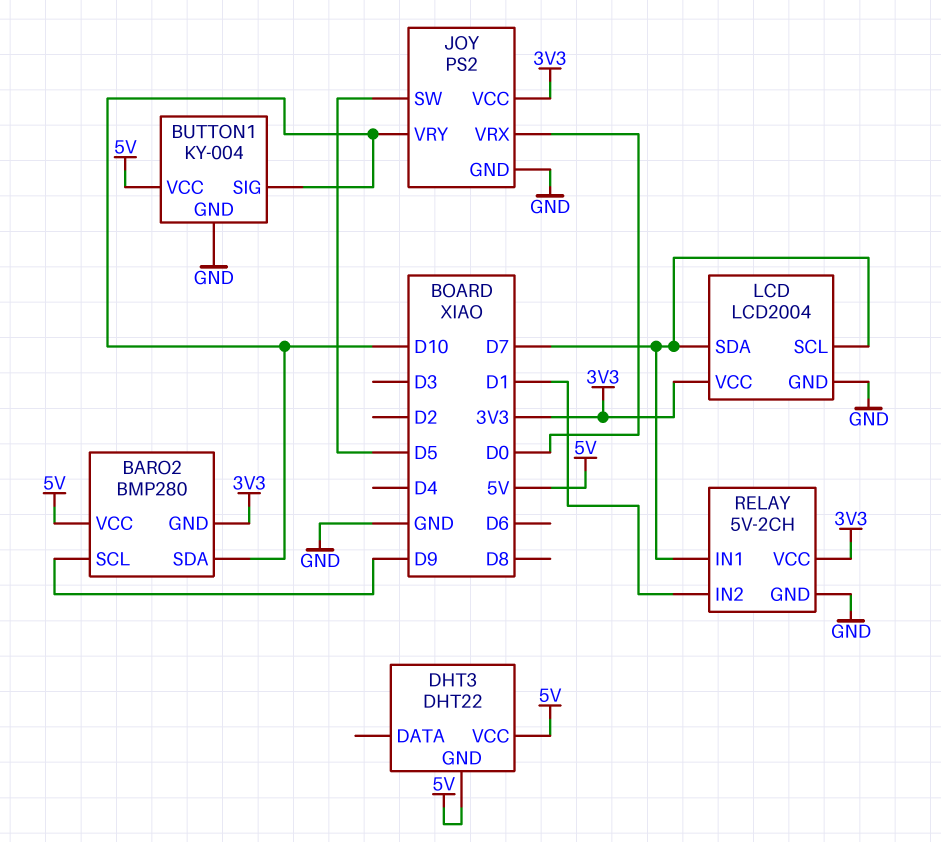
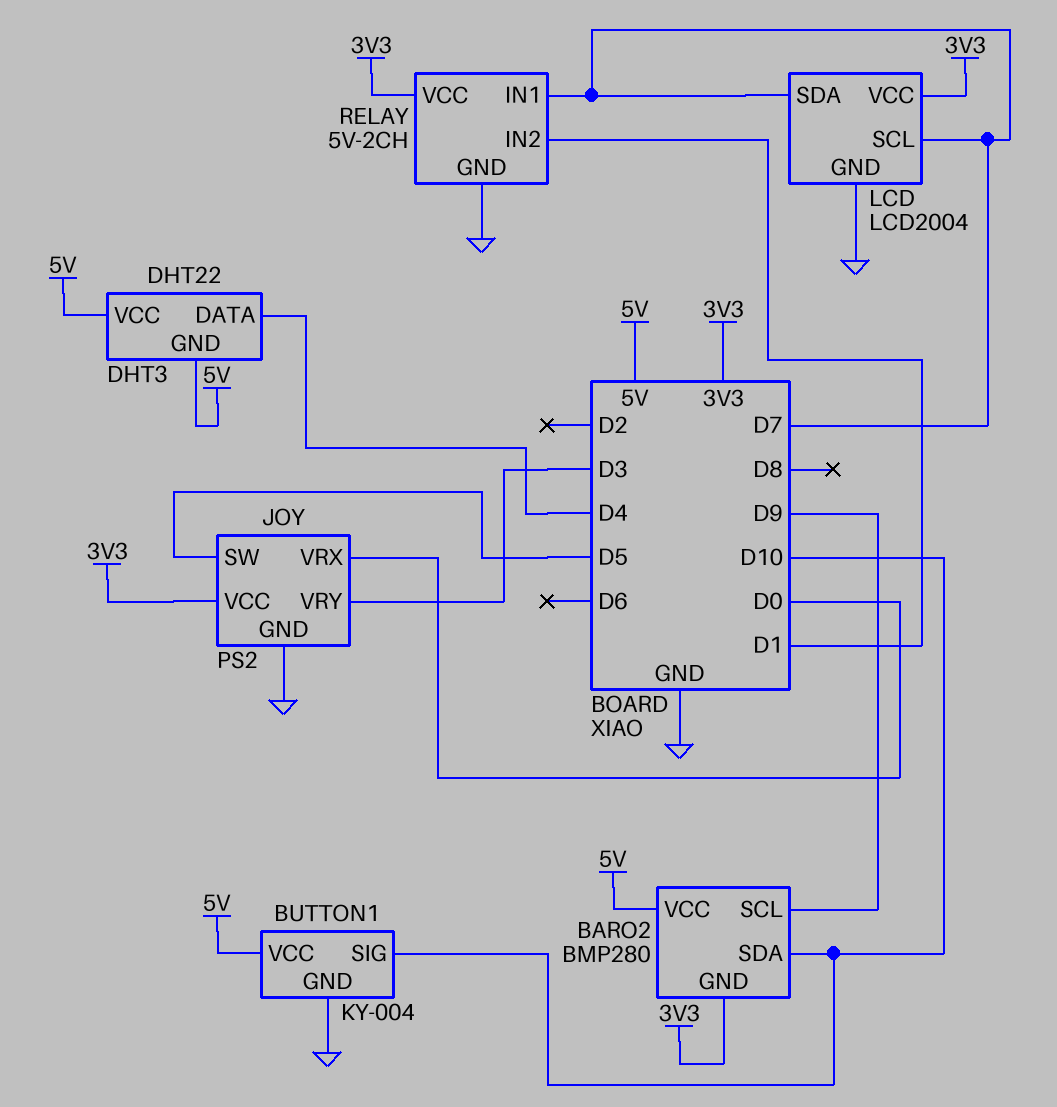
DHT3 pin DATA: none -> D4
JOY pin VRY: D10 -> D3

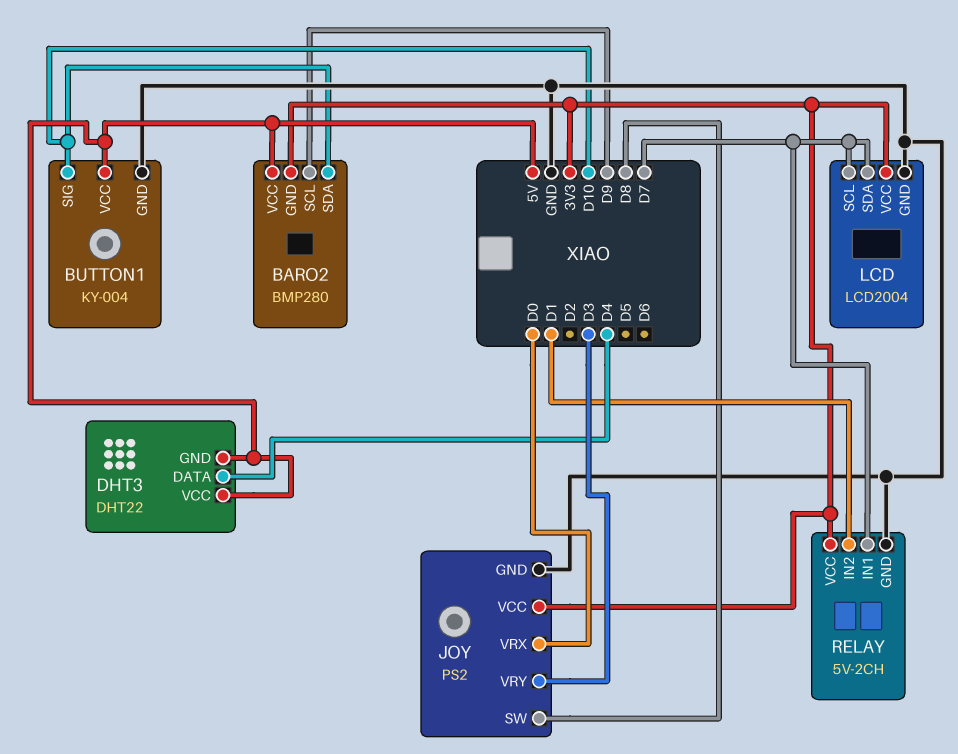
JOY pin SW: D5 -> D8

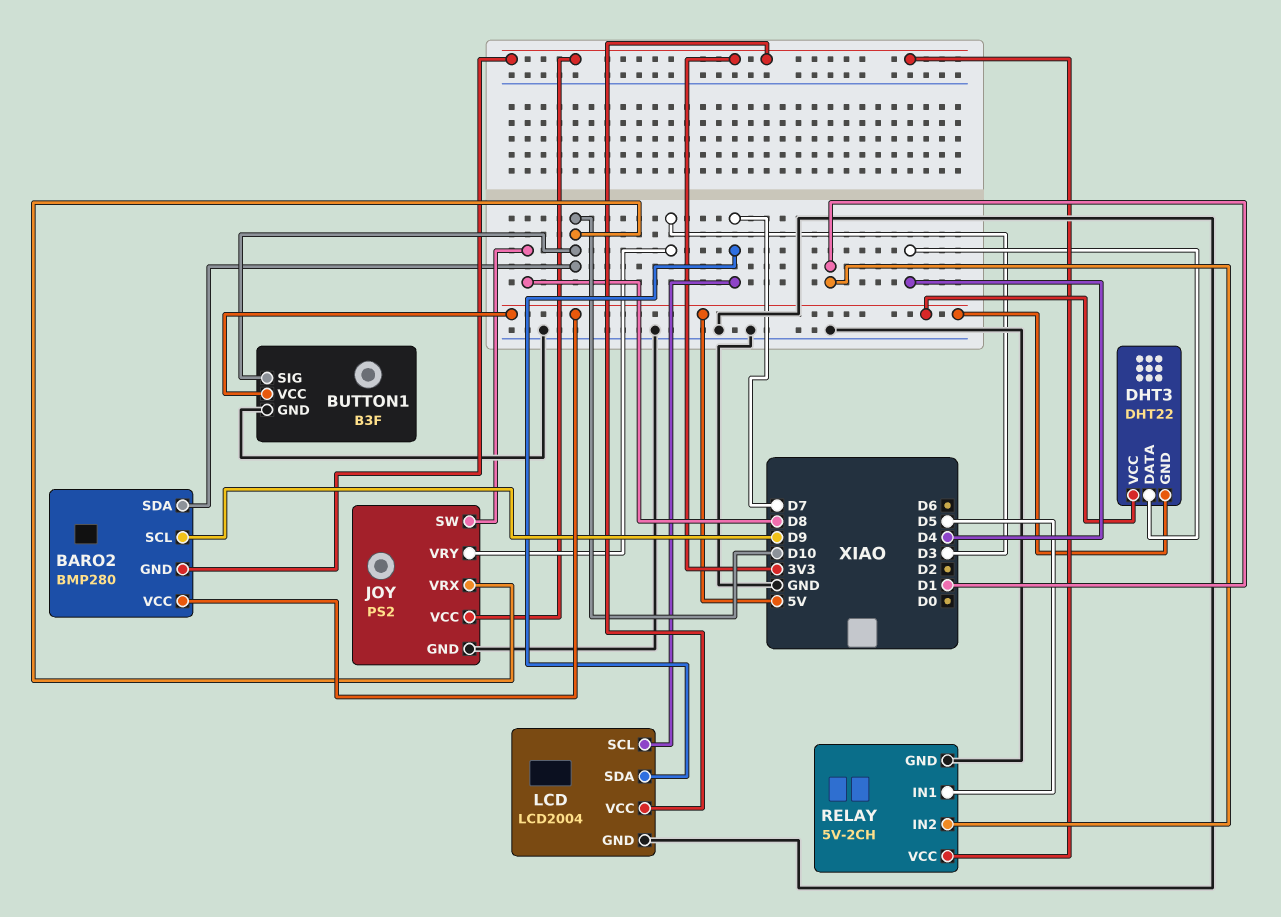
BUTTON1: KY-004 -> B3F
JOY pin VRX: D0 -> D10
RELAY pin IN1: D7 -> D5

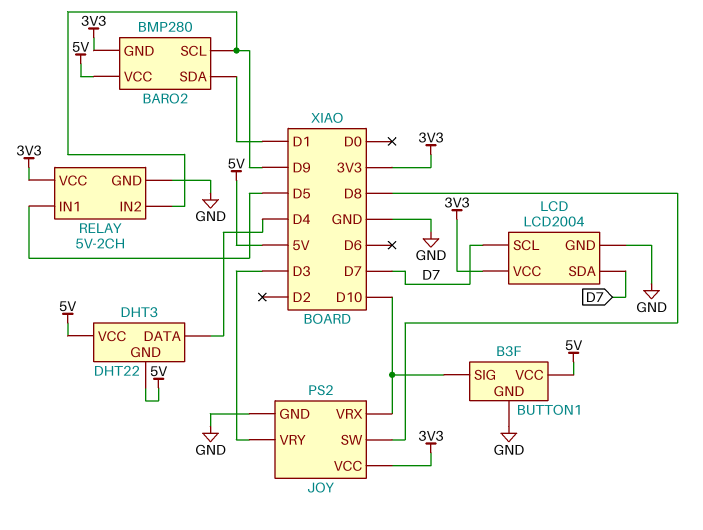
BARO2 pin SDA: D10 -> D1
RELAY pin IN2: D1 -> D9

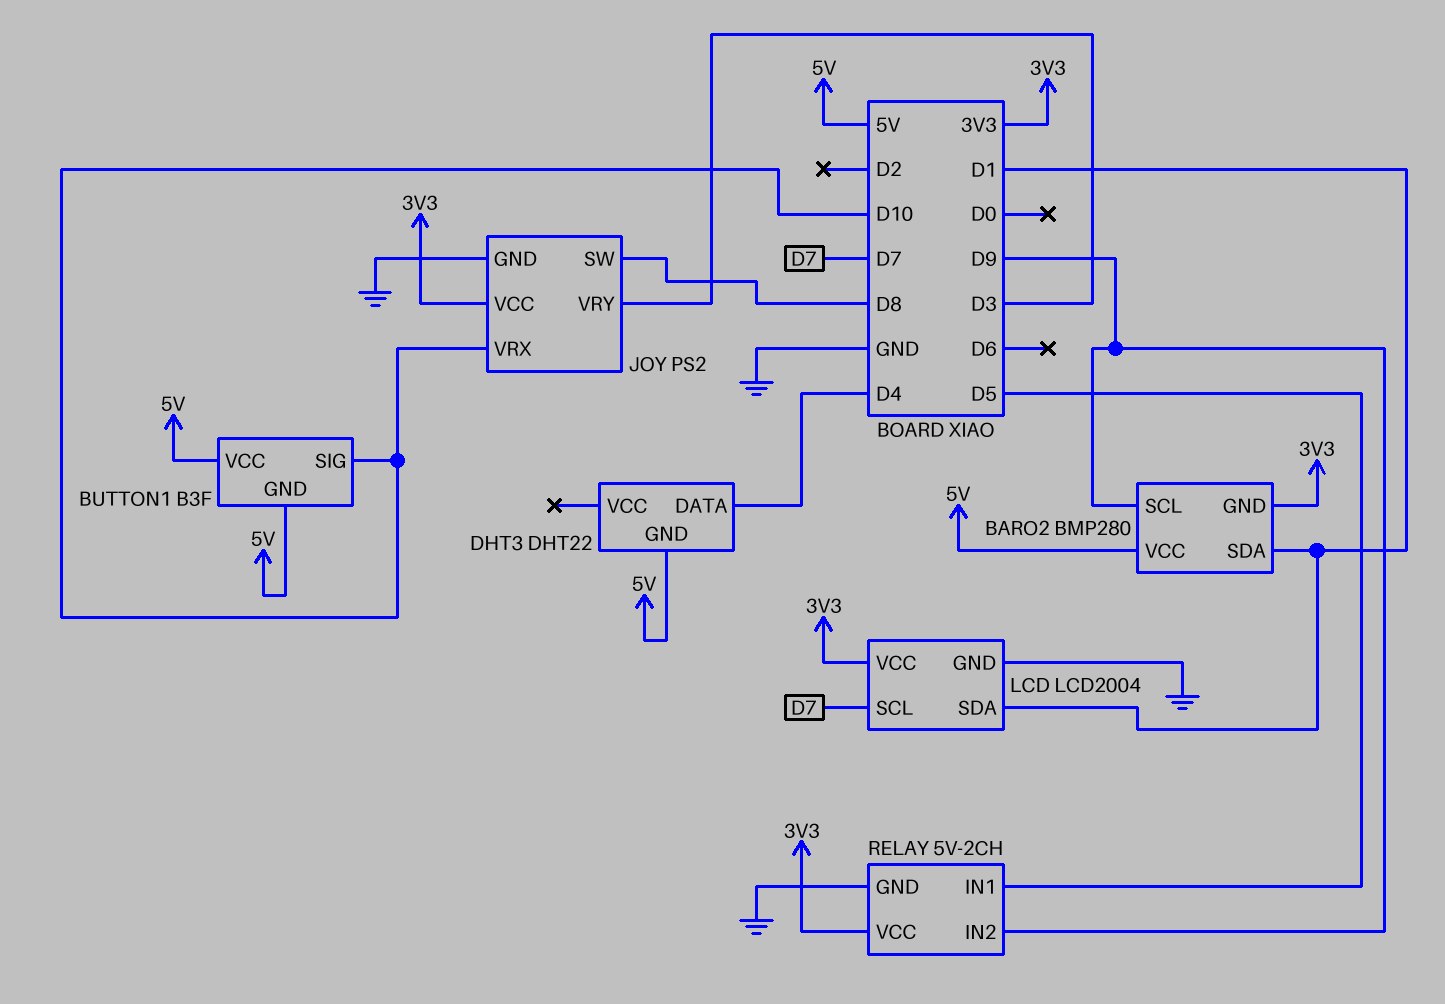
BUTTON1 pin GND: GND -> 5V
DHT3 pin VCC: 5V -> none
LCD pin SDA: D7 -> D1

